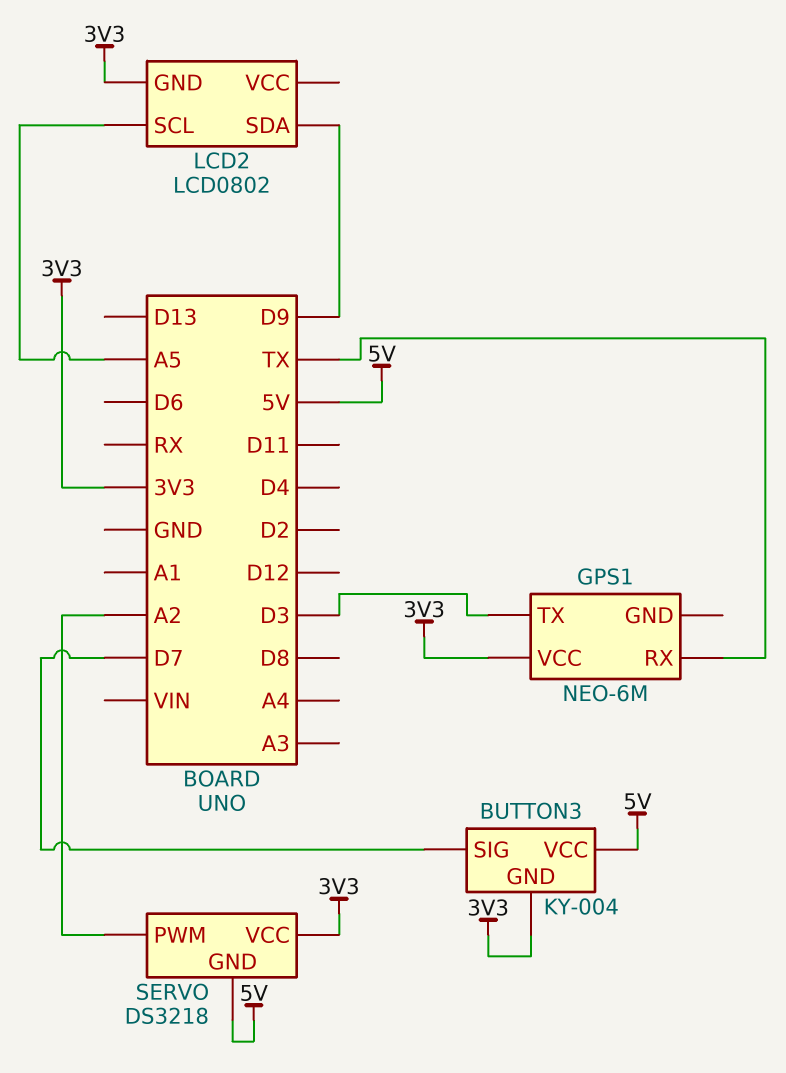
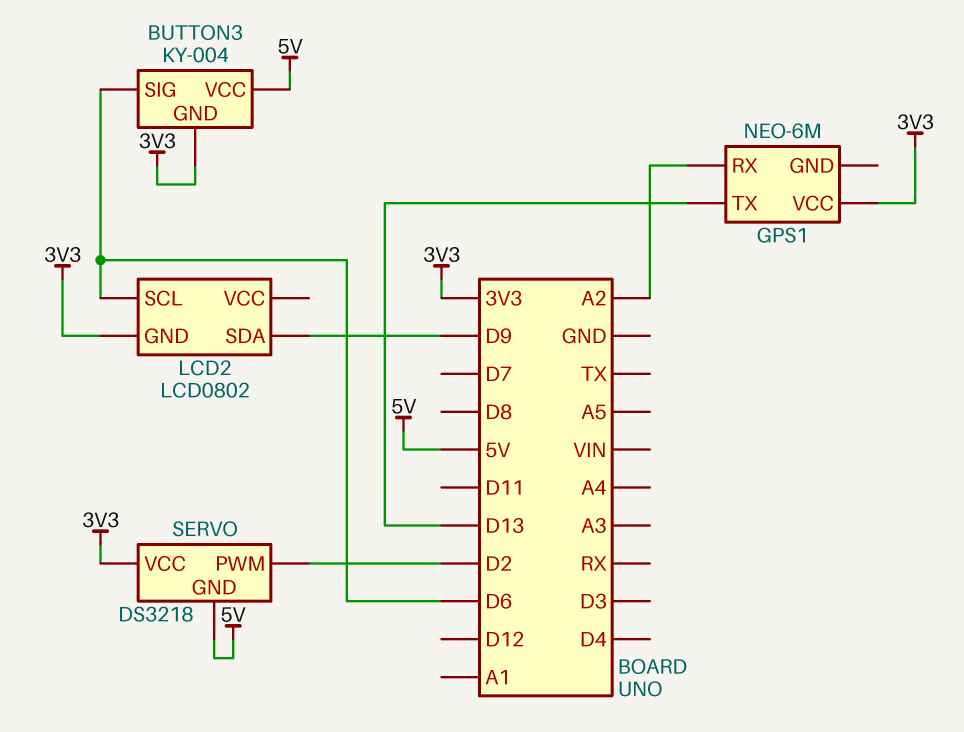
BUTTON3 pin SIG: D7 -> D6
GPS1 pin RX: TX -> A2
GPS1 pin TX: D3 -> D13
LCD2 pin SCL: A5 -> D6
SERVO pin PWM: A2 -> D2

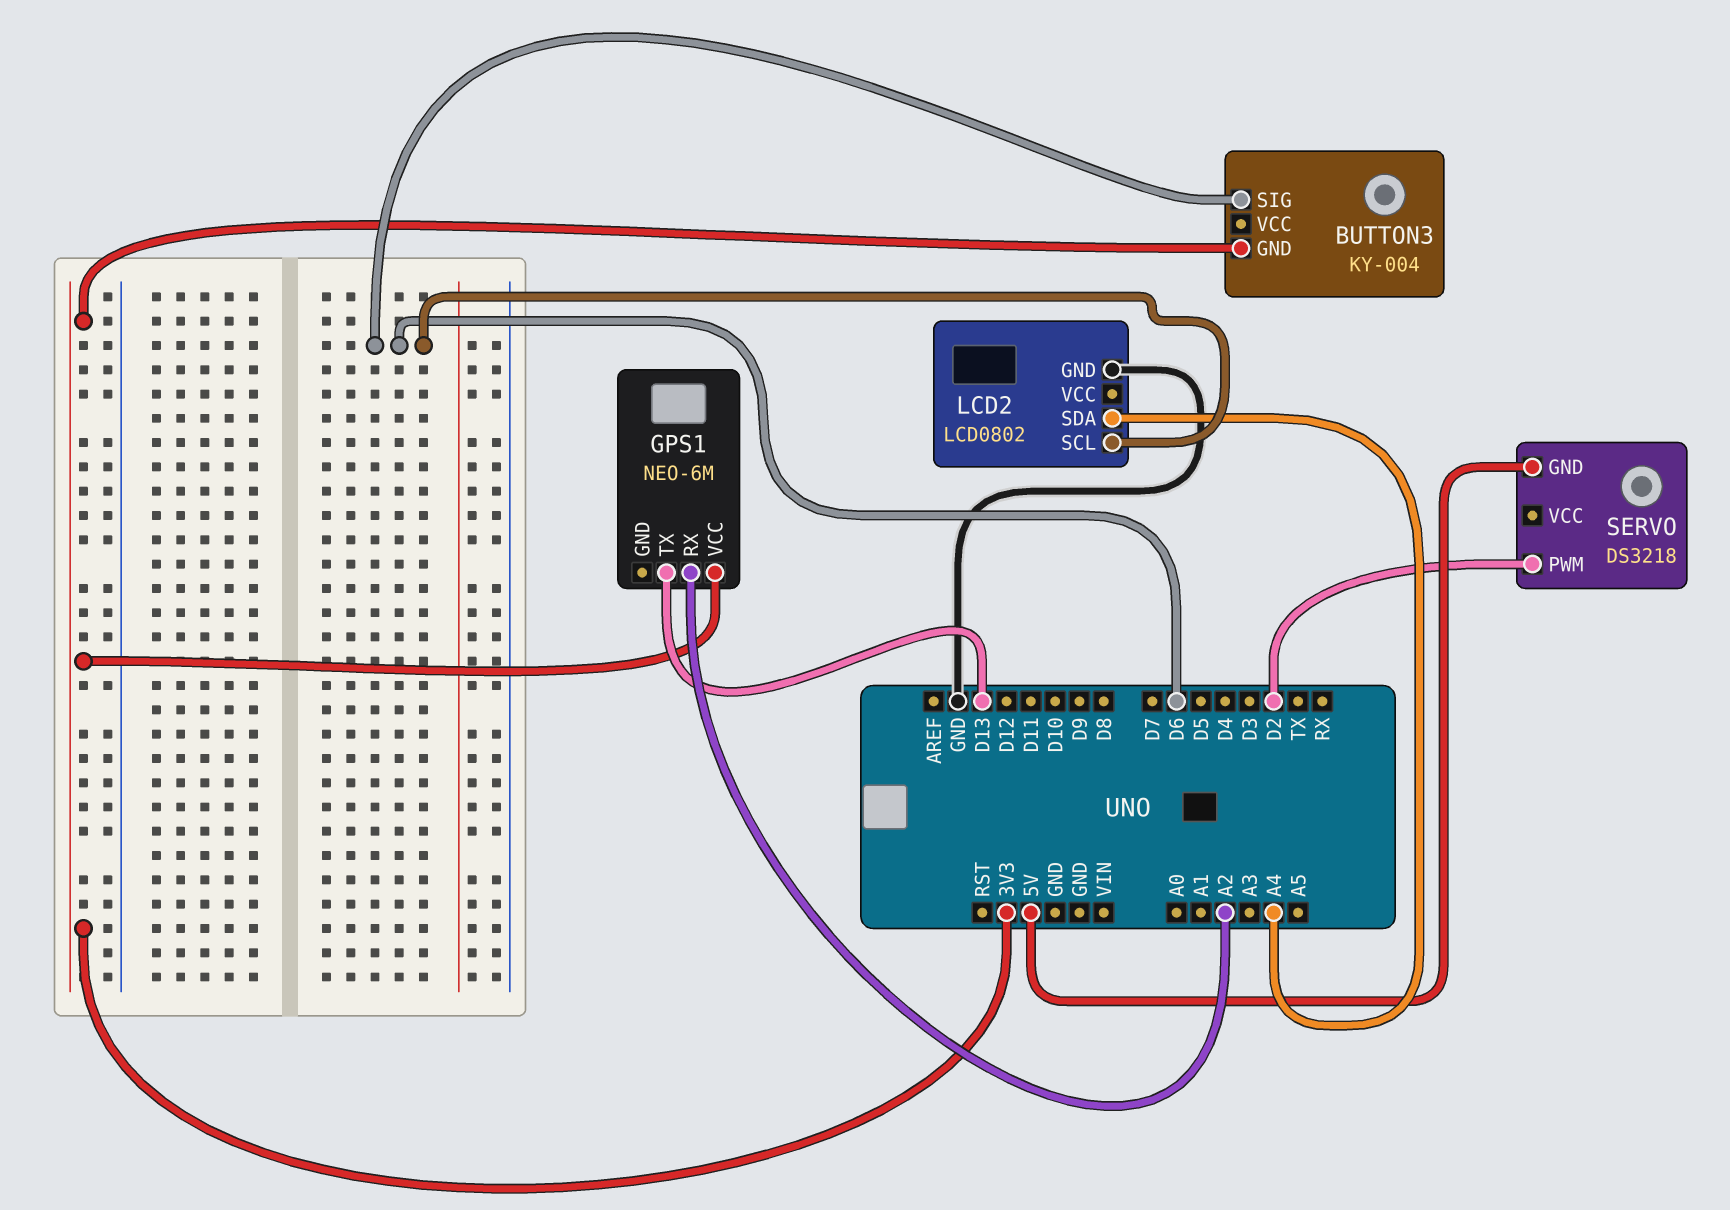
BUTTON3 pin VCC: 5V -> none
LCD2 pin GND: 3V3 -> GND
LCD2 pin SDA: D9 -> A4
SERVO pin VCC: 3V3 -> none

